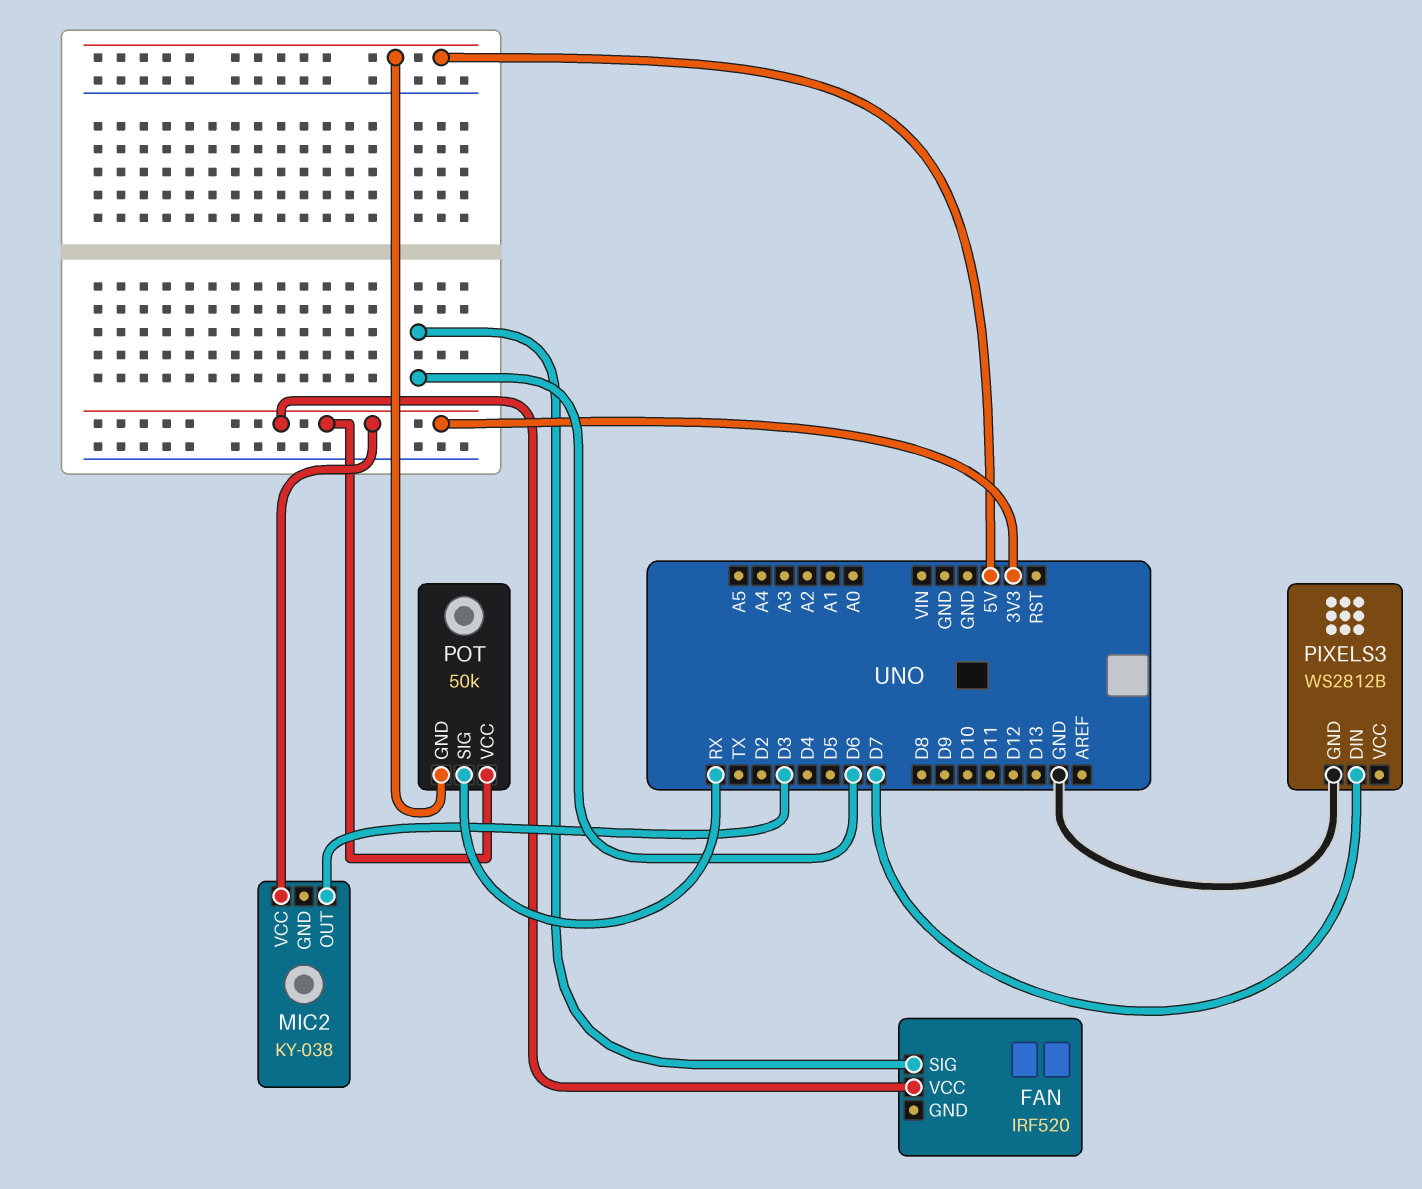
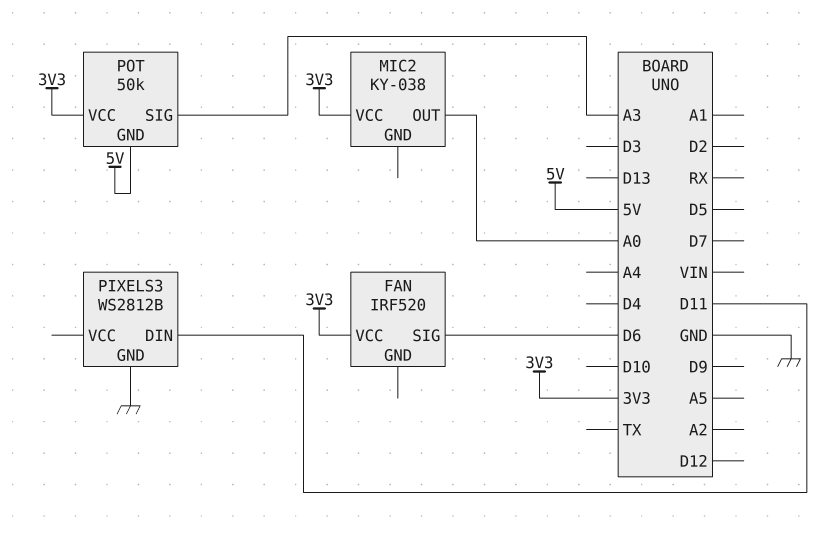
MIC2 pin OUT: D3 -> A0
PIXELS3 pin DIN: D7 -> D11
POT pin SIG: RX -> A3

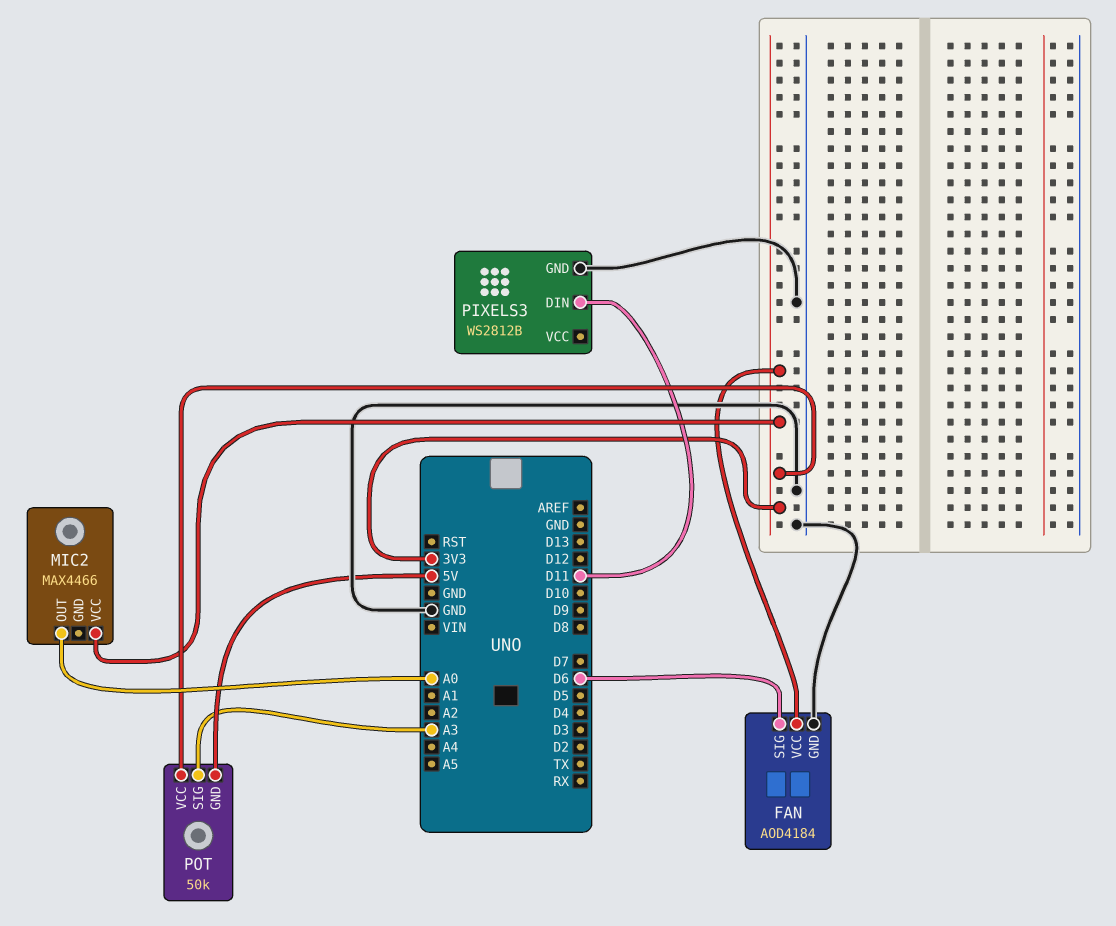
FAN: IRF520 -> AOD4184
FAN pin GND: none -> GND
MIC2: KY-038 -> MAX4466

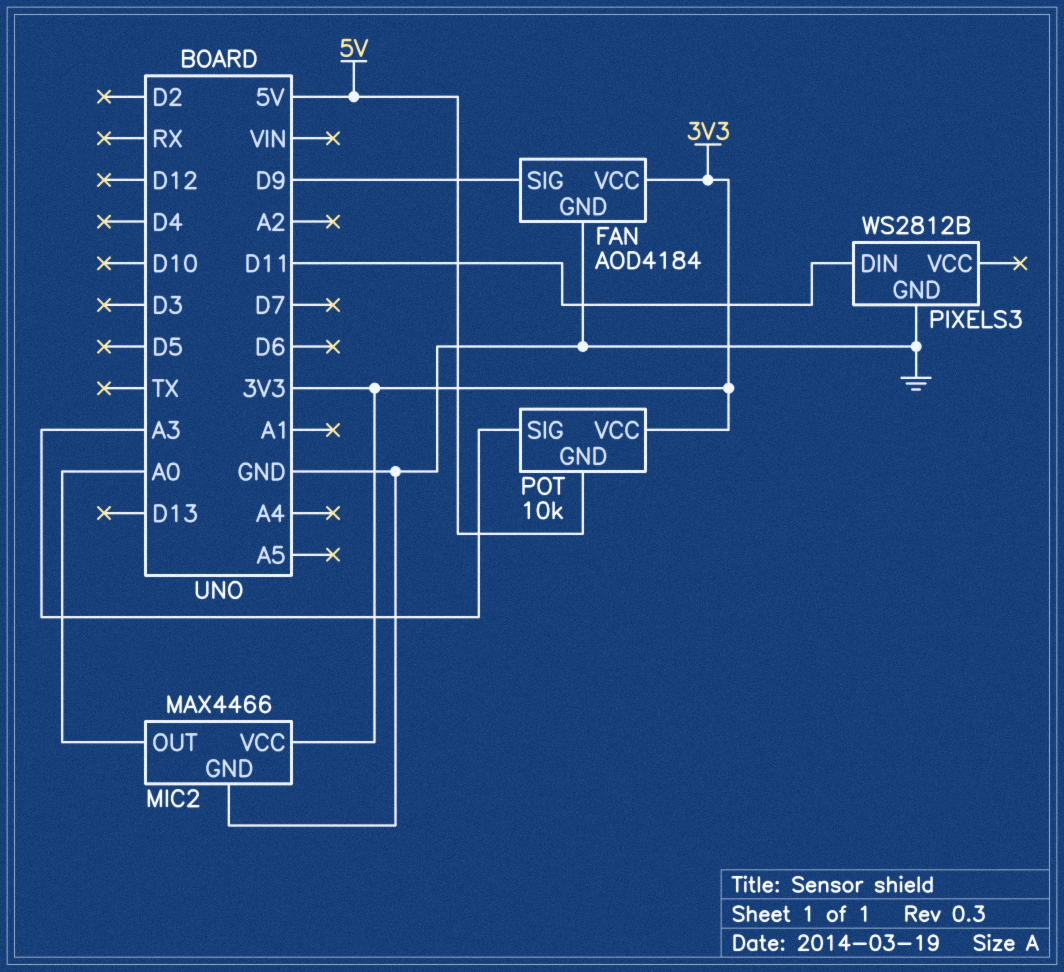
FAN pin SIG: D6 -> D9
MIC2 pin GND: none -> GND
POT: 50k -> 10k

